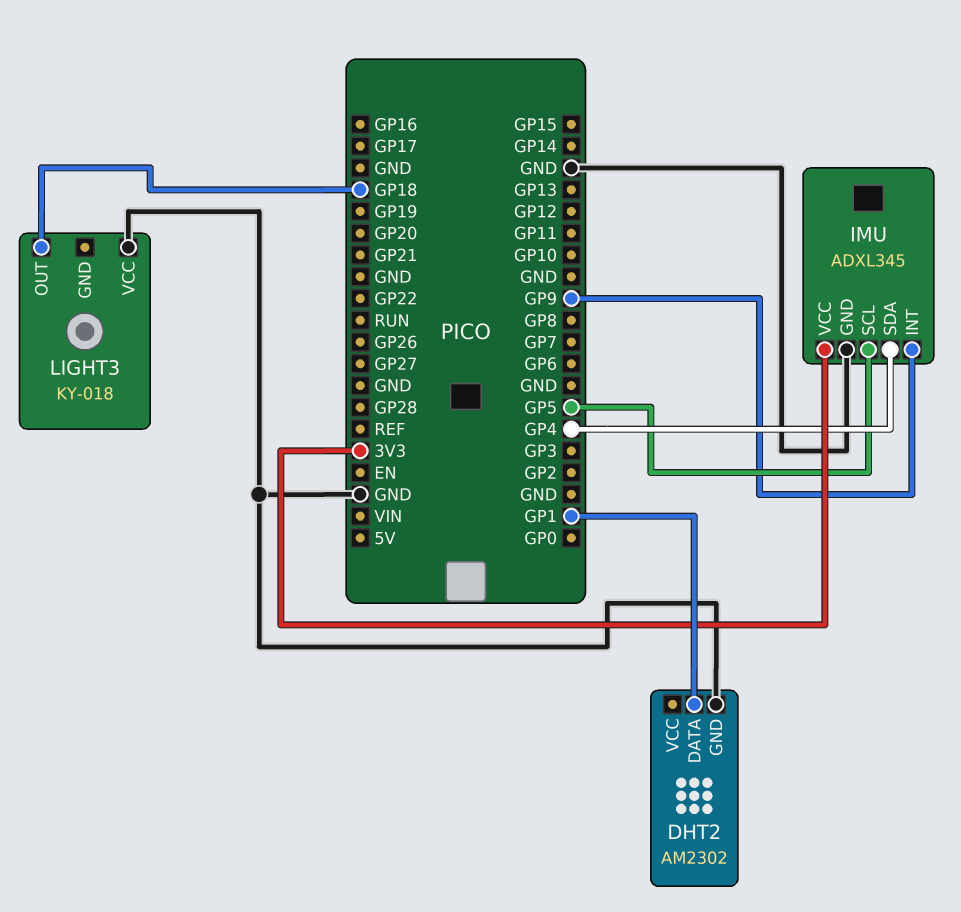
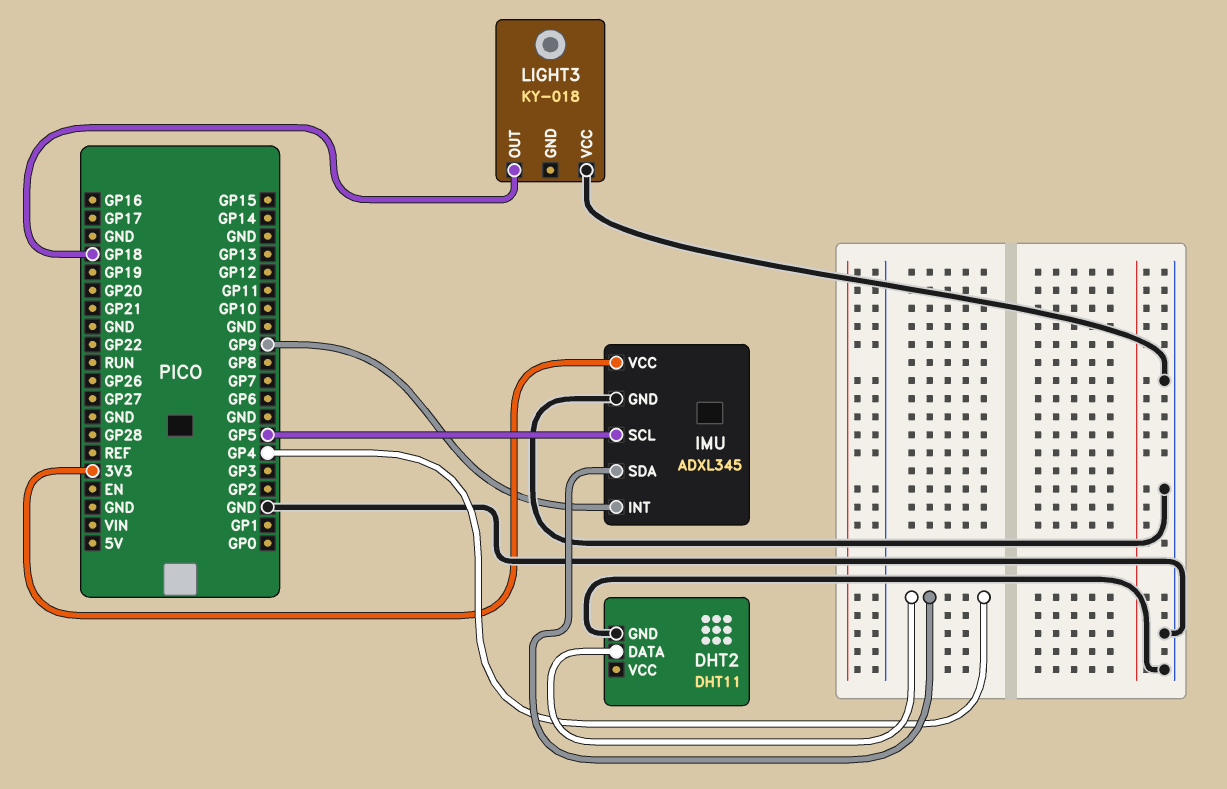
DHT2: AM2302 -> DHT11
DHT2 pin DATA: GP1 -> GP4

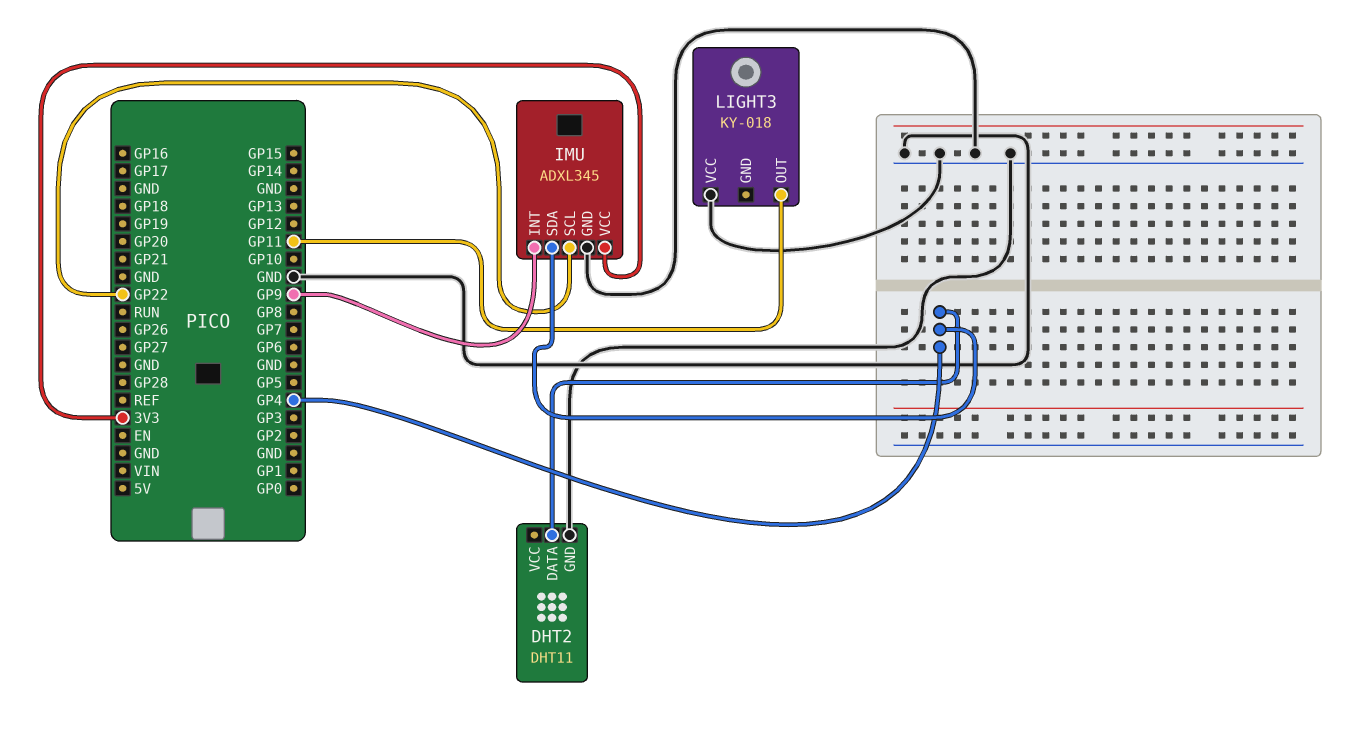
IMU pin SCL: GP5 -> GP22
LIGHT3 pin OUT: GP18 -> GP11

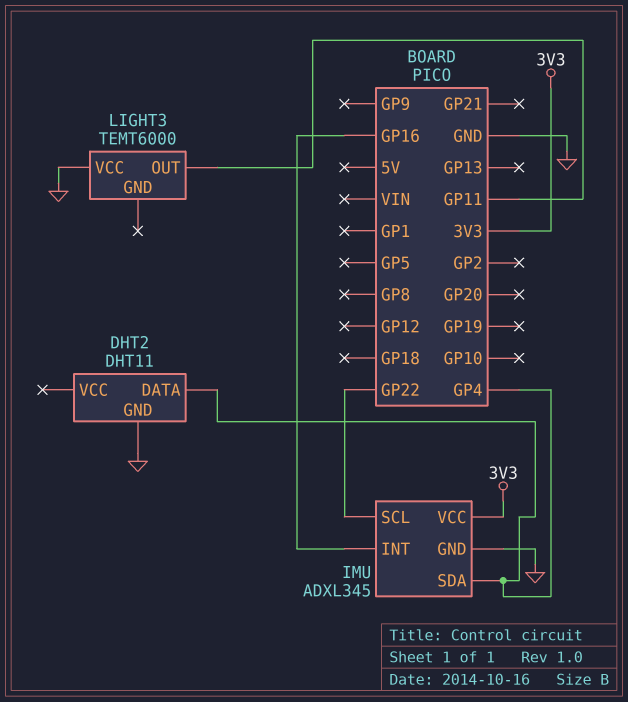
IMU pin INT: GP9 -> GP16
LIGHT3: KY-018 -> TEMT6000

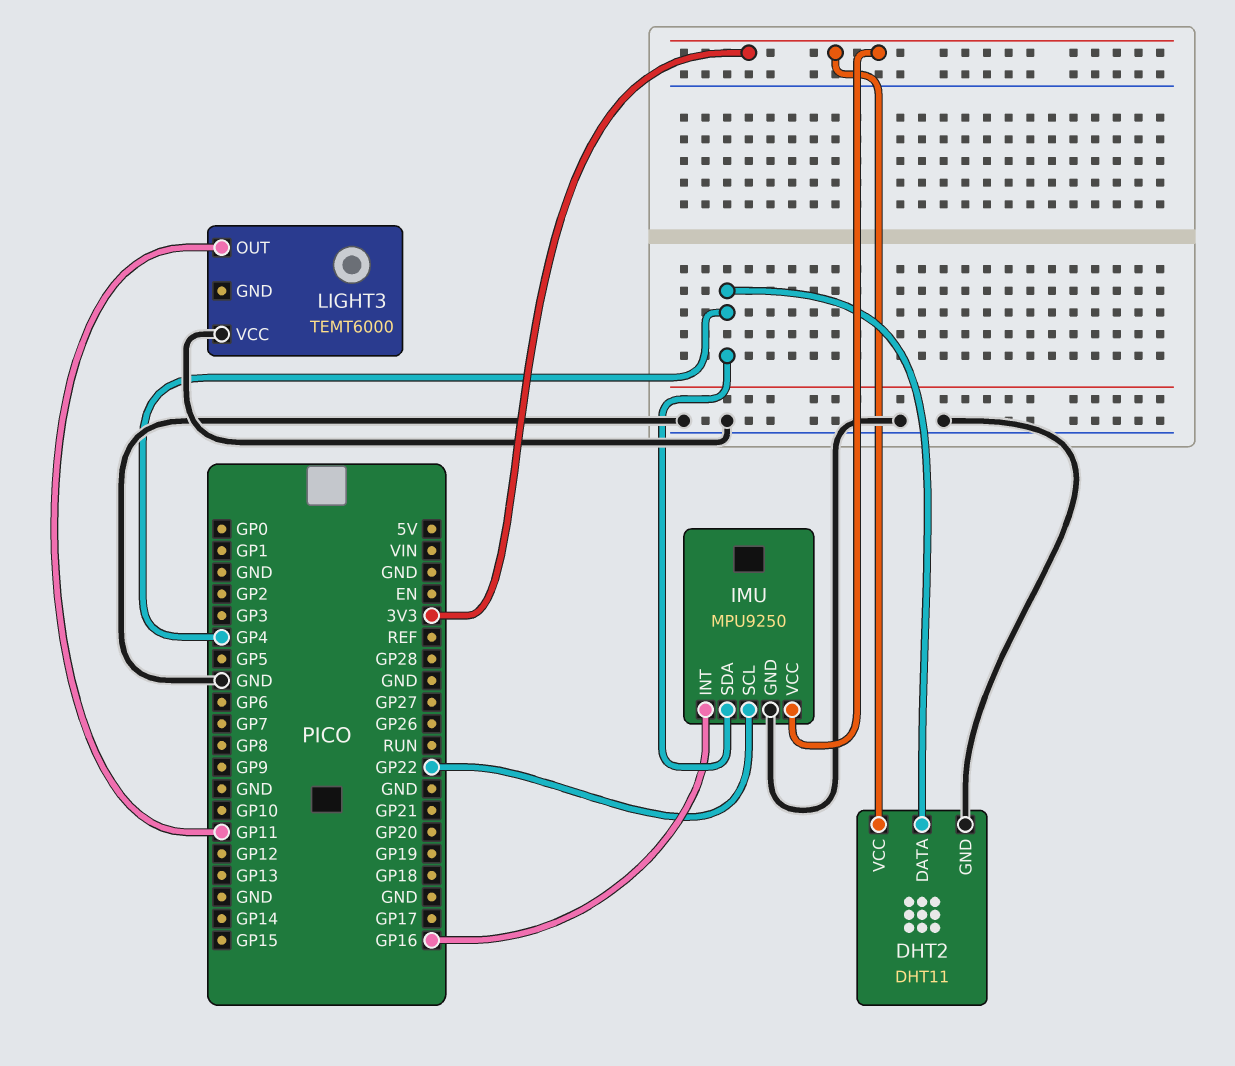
DHT2 pin VCC: none -> 3V3
IMU: ADXL345 -> MPU9250

